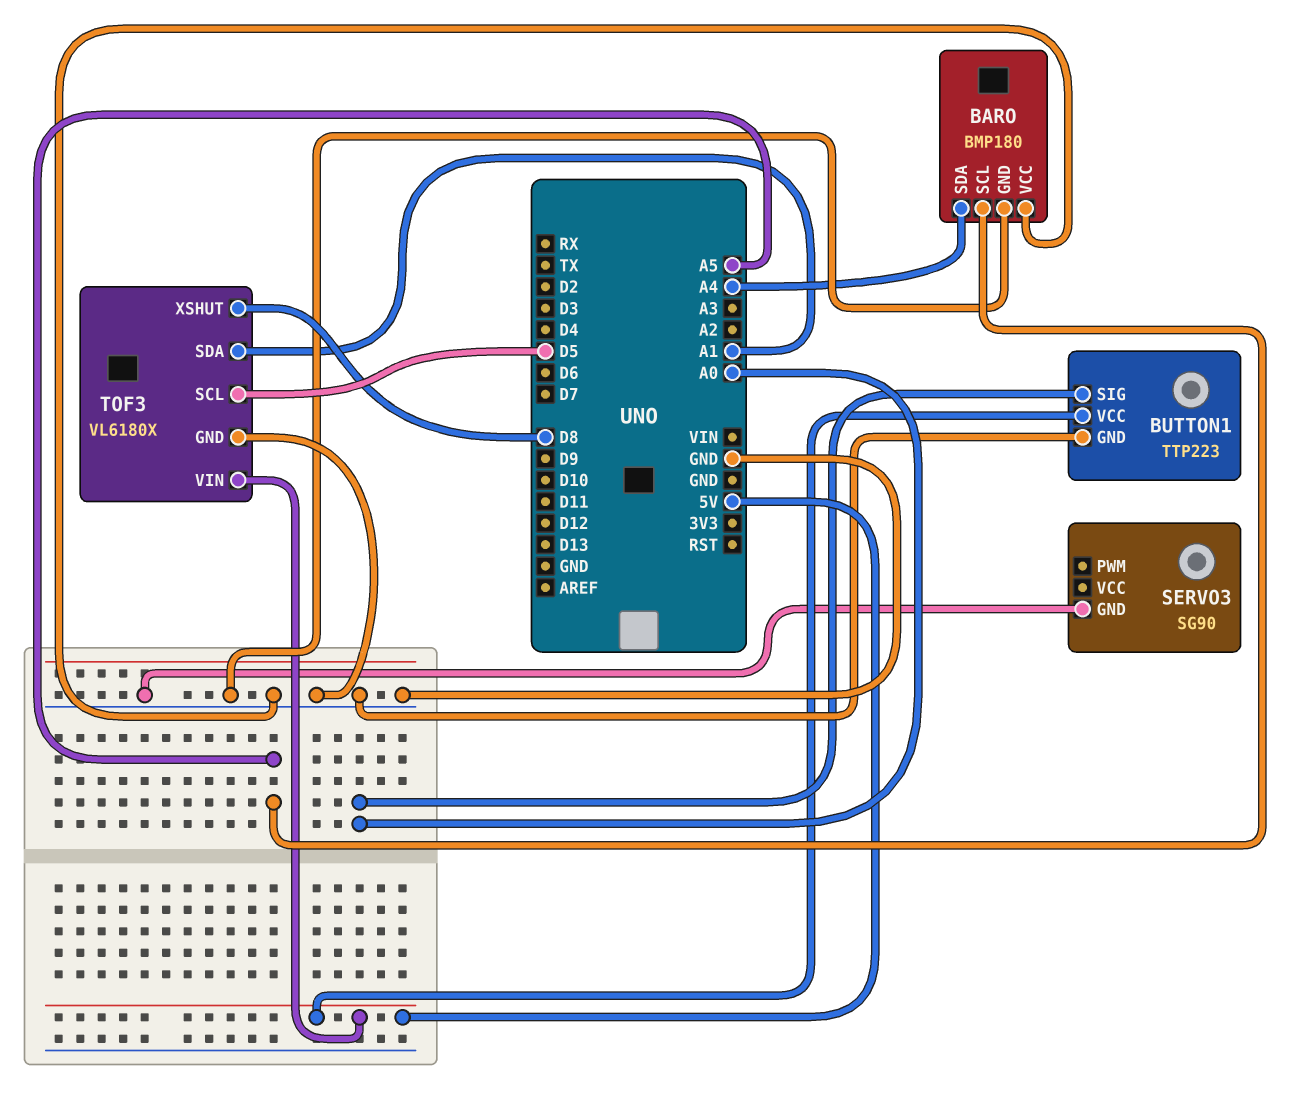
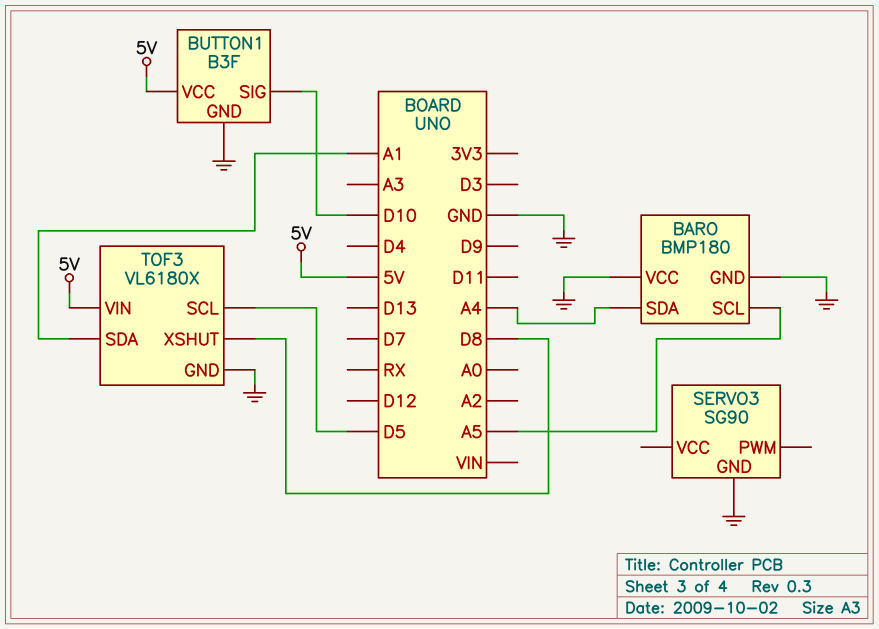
BUTTON1: TTP223 -> B3F
BUTTON1 pin SIG: A0 -> D10

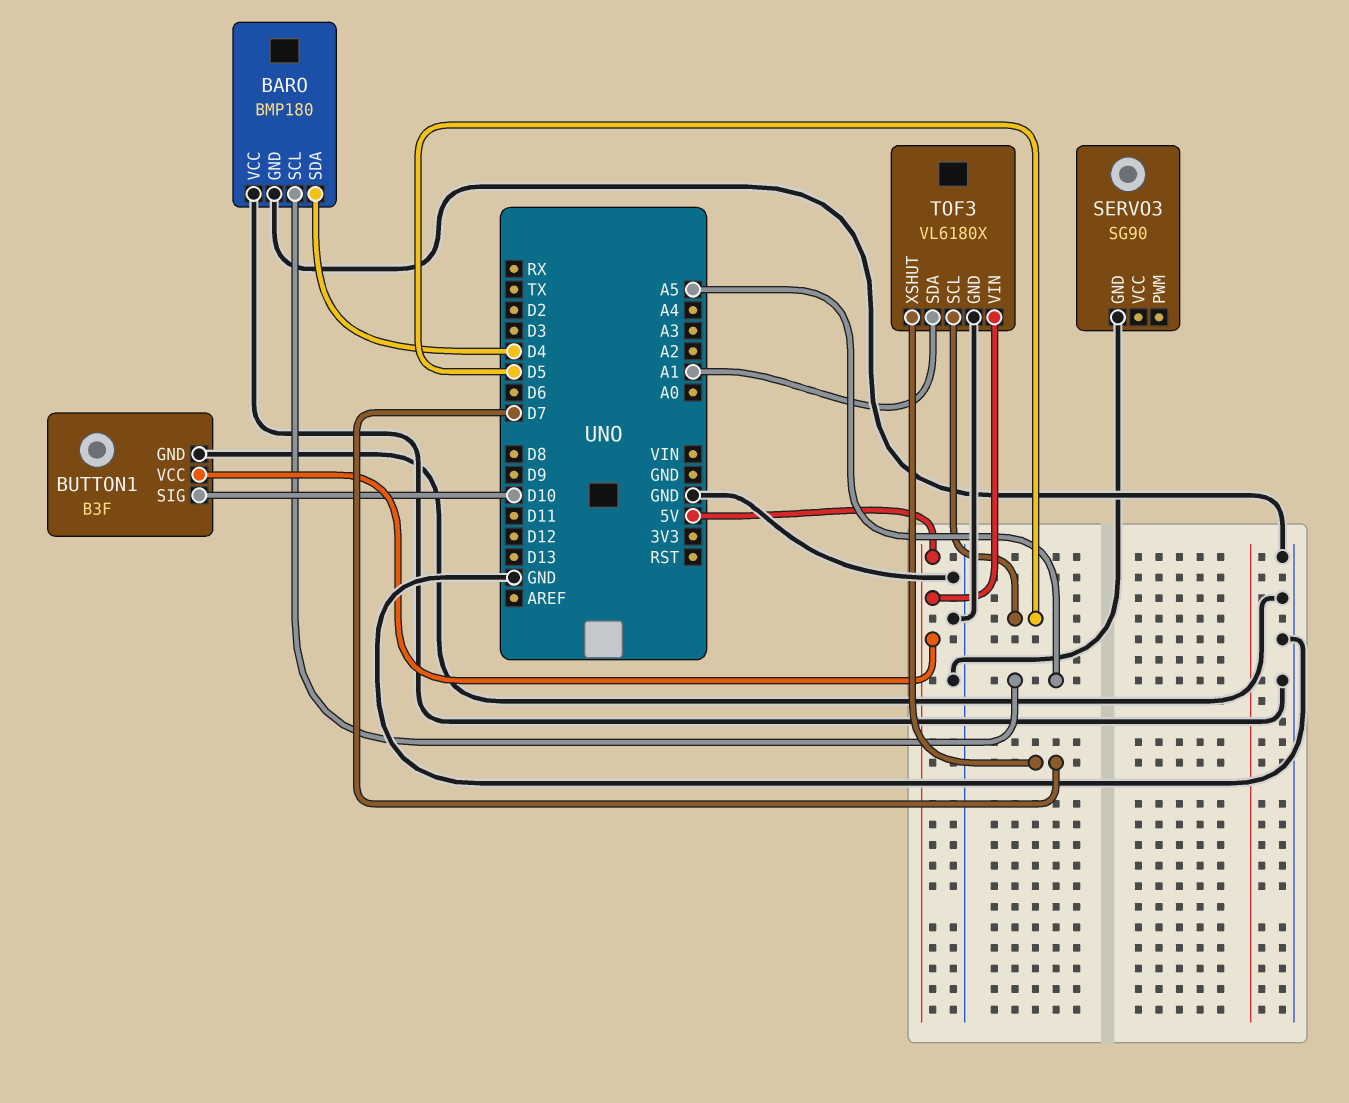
BARO pin SDA: A4 -> D4
TOF3 pin XSHUT: D8 -> D7

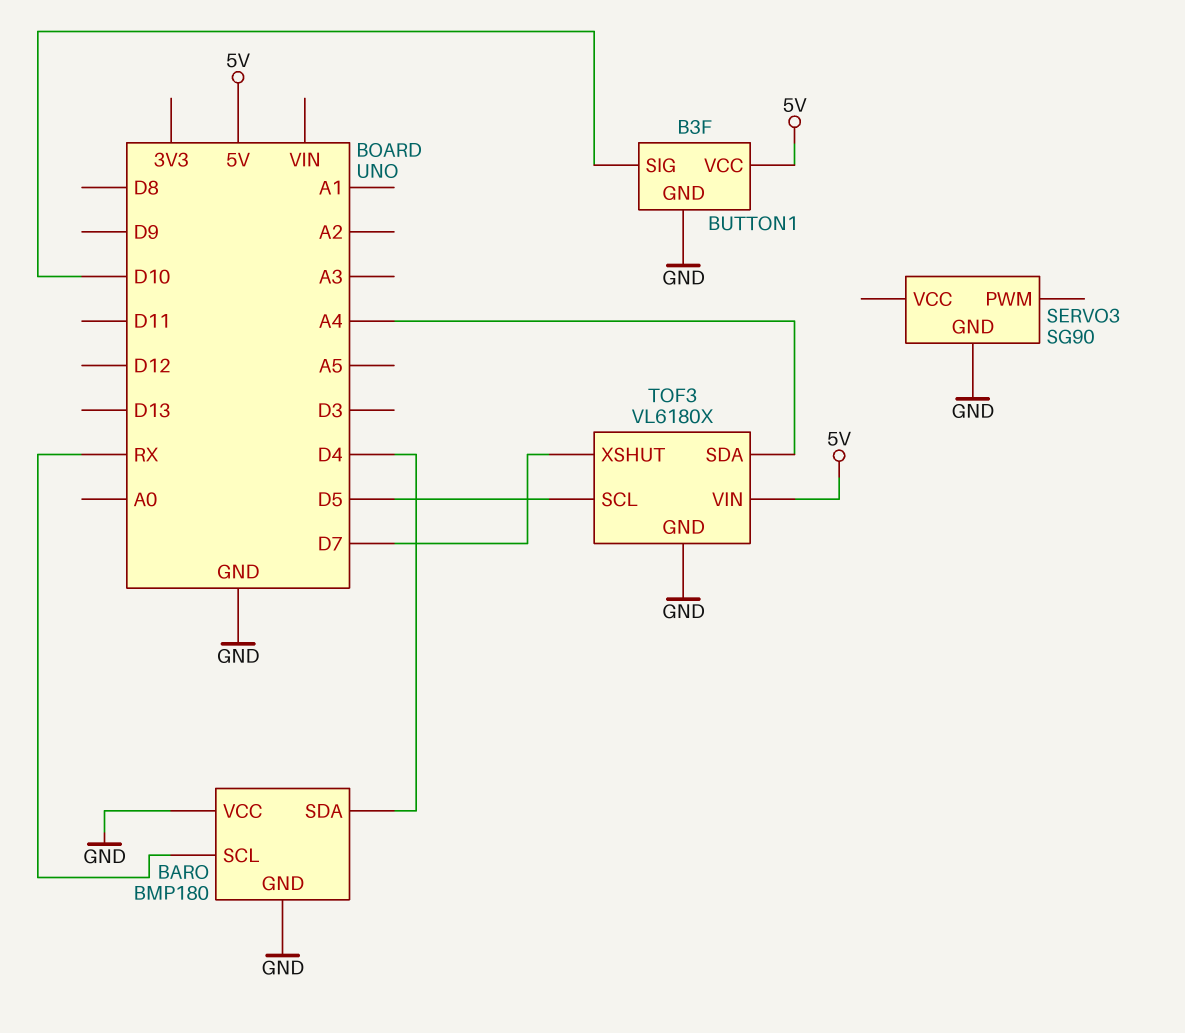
BARO pin SCL: A5 -> RX
TOF3 pin SDA: A1 -> A4

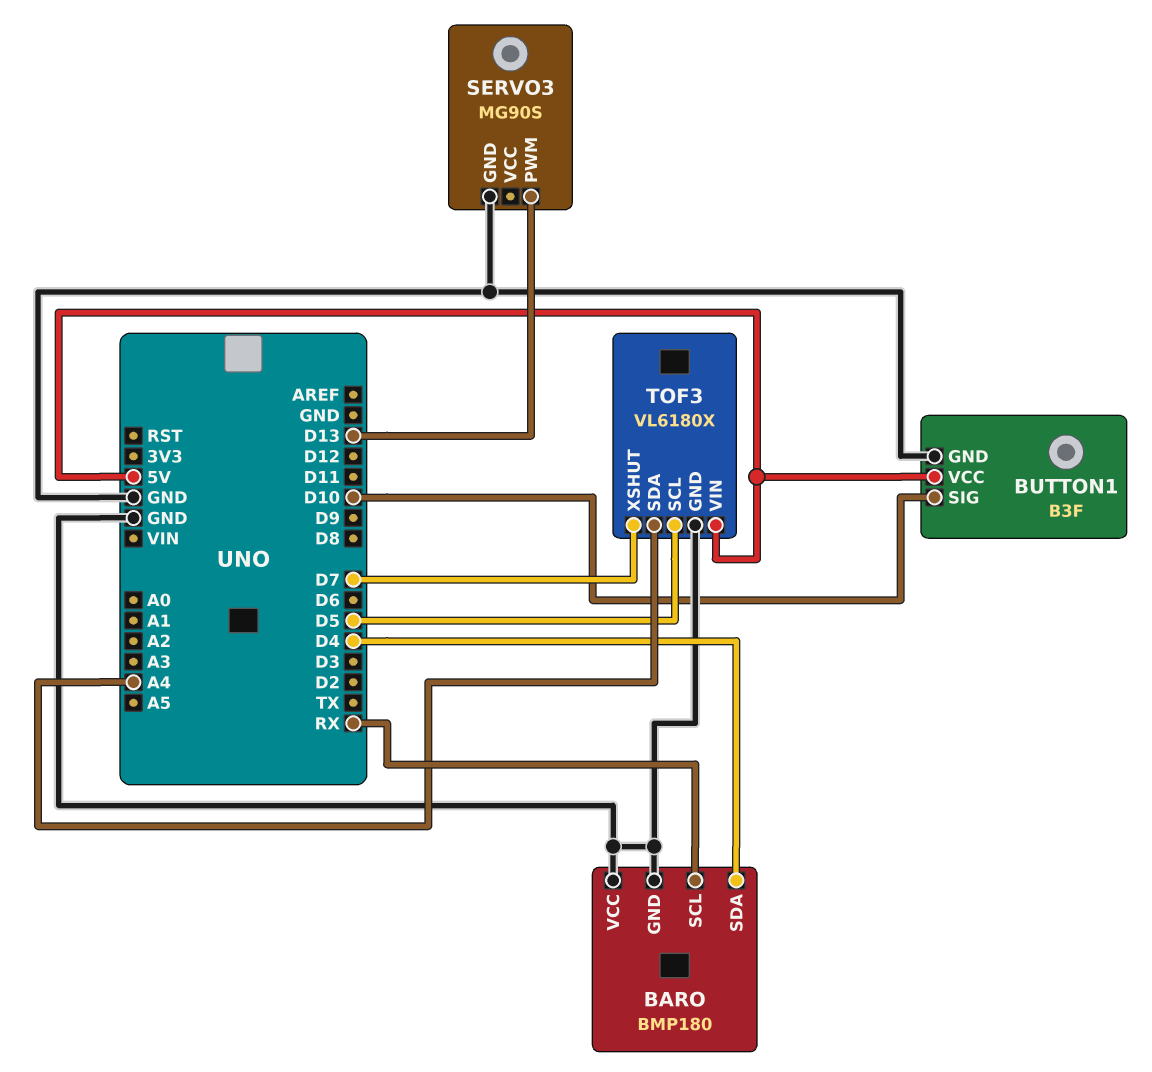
SERVO3: SG90 -> MG90S
SERVO3 pin PWM: none -> D13

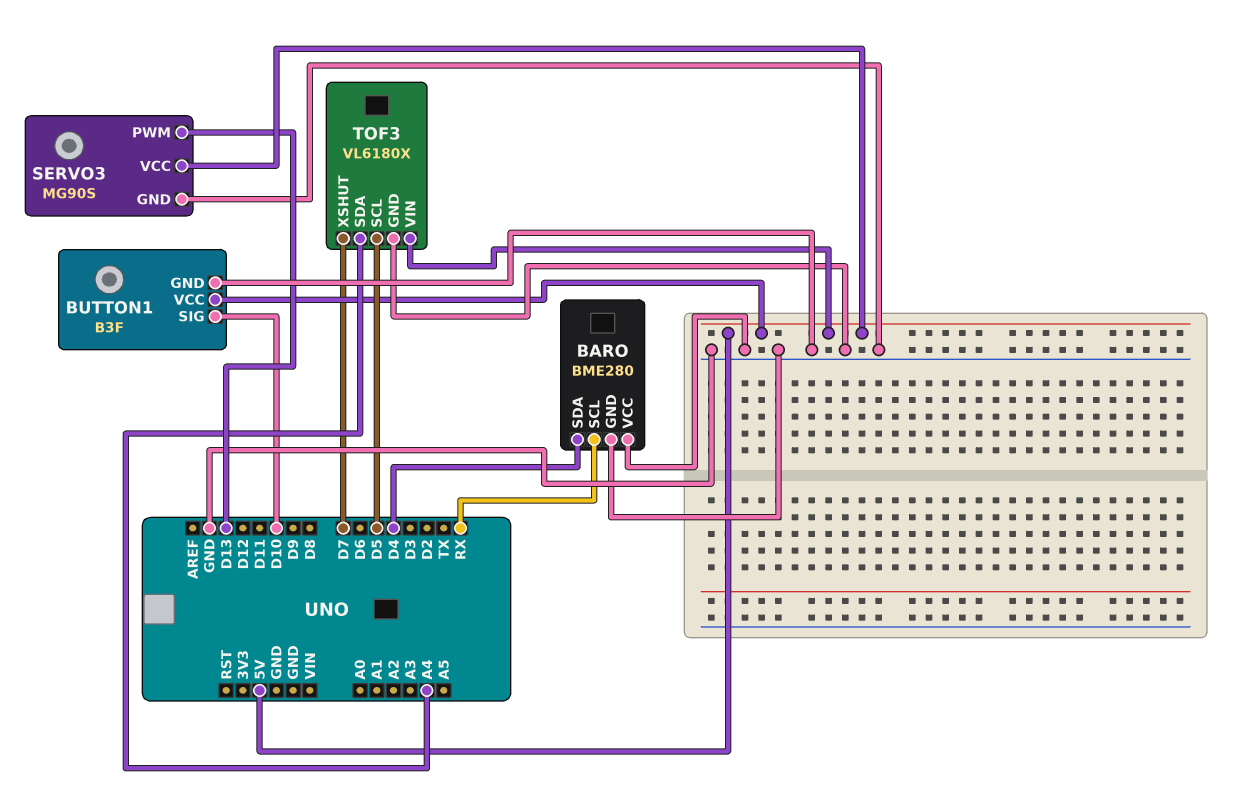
BARO: BMP180 -> BME280
SERVO3 pin VCC: none -> 5V

